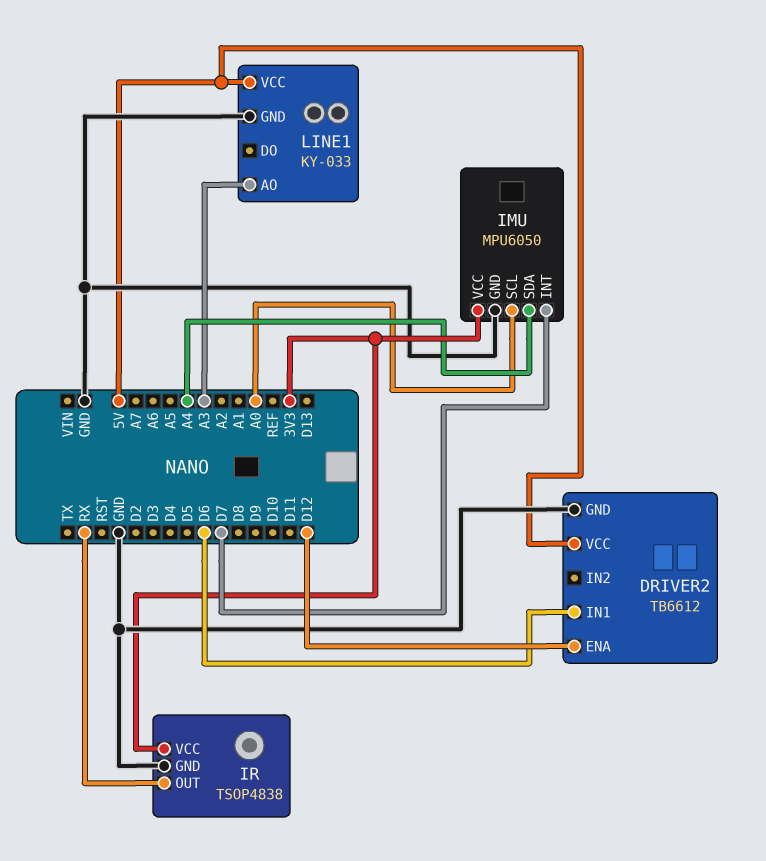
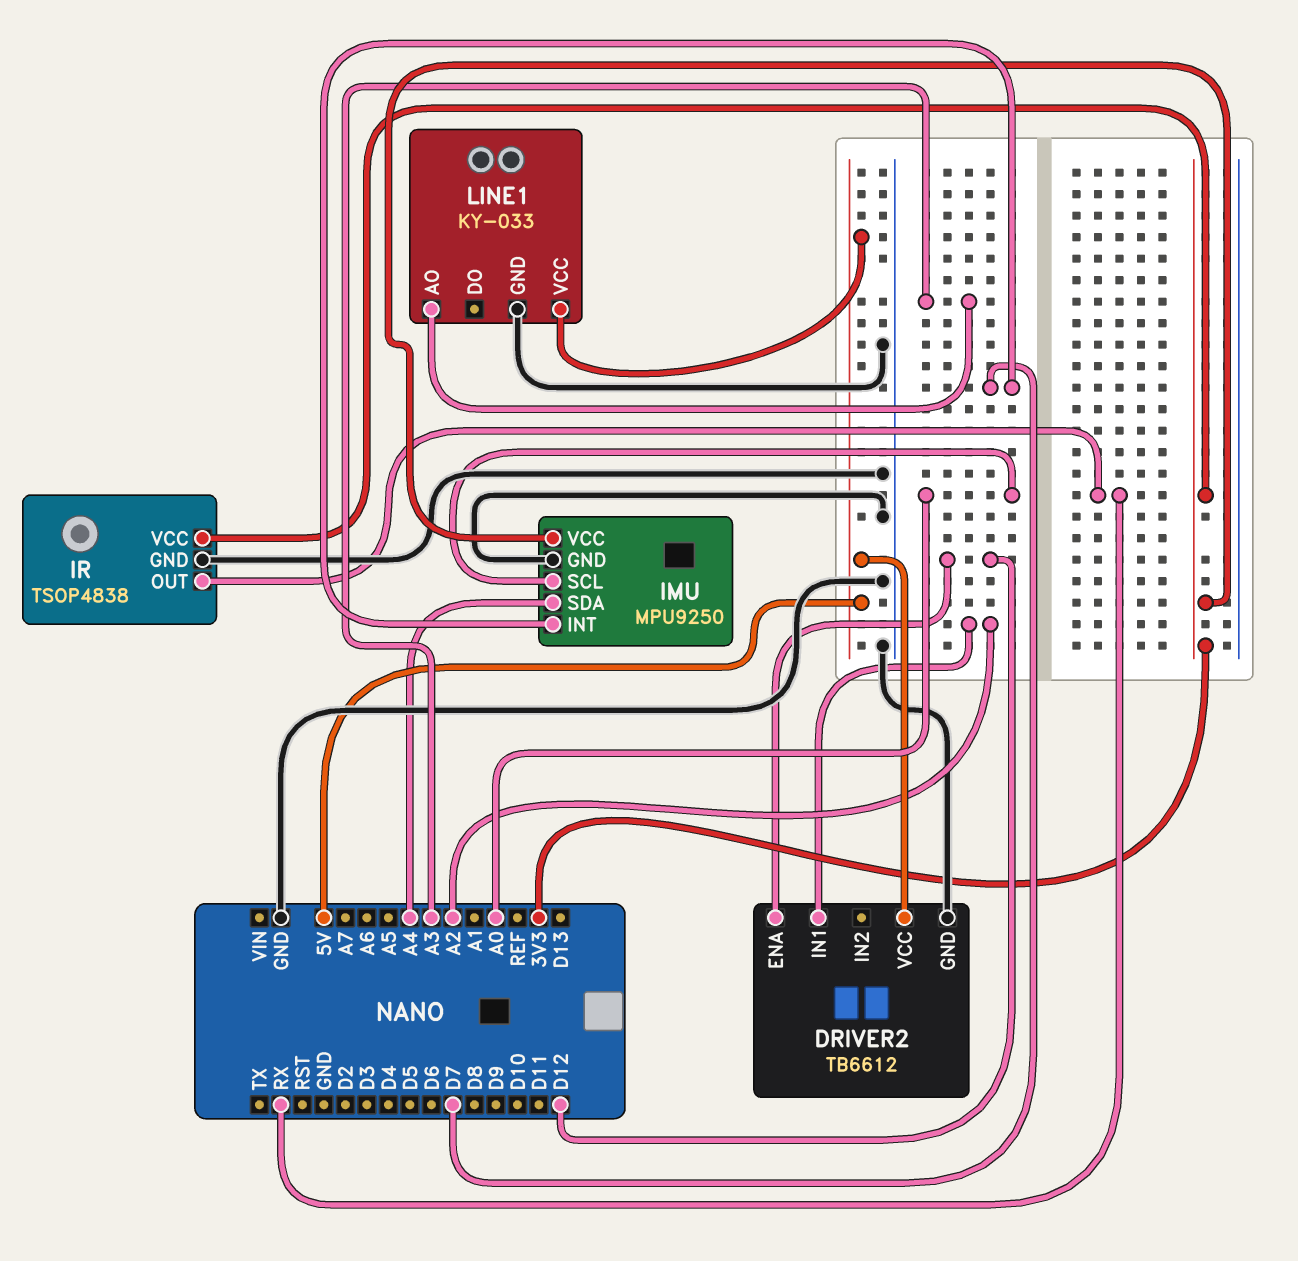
DRIVER2 pin IN1: D6 -> A2
IMU: MPU6050 -> MPU9250

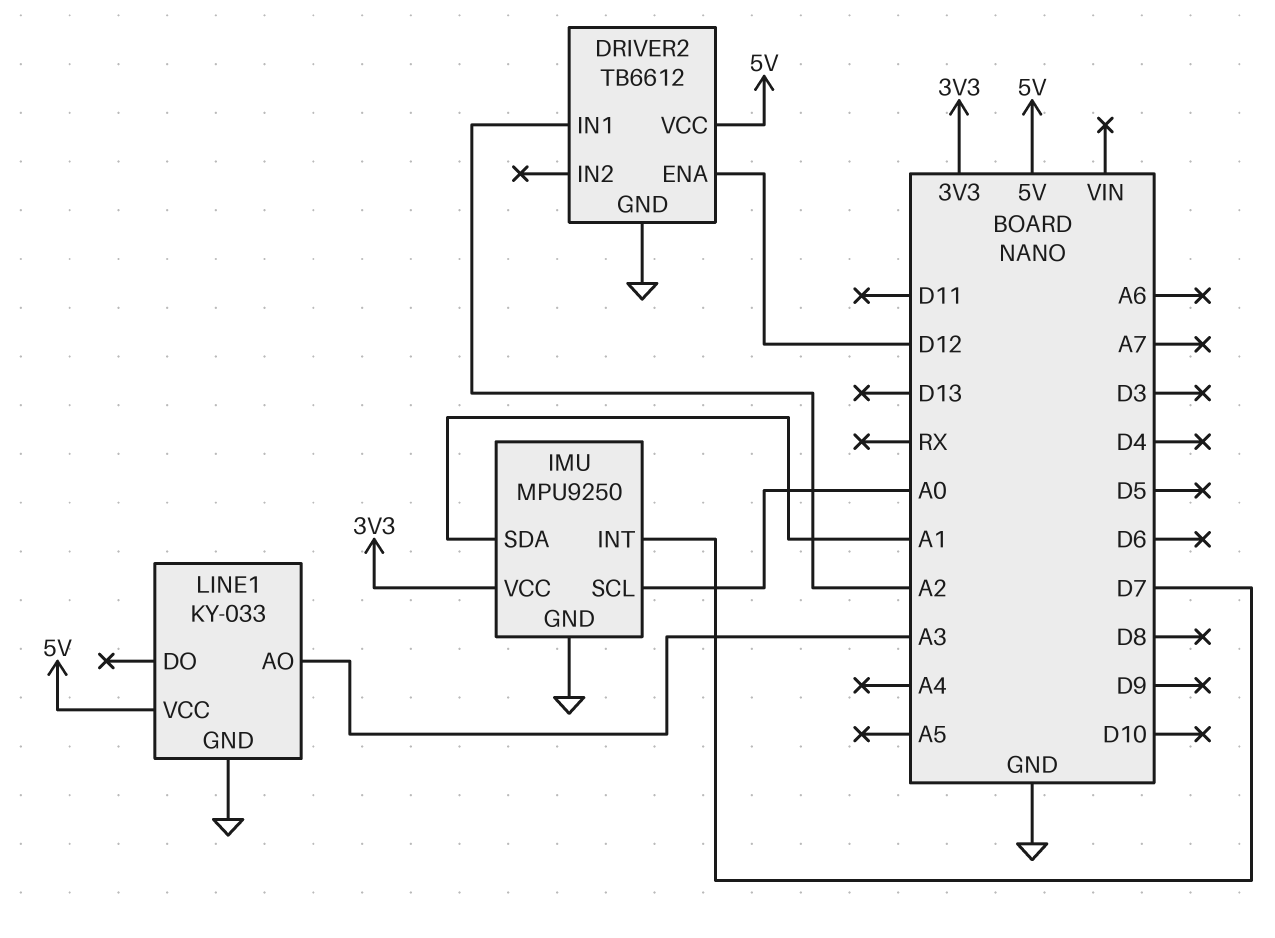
IMU pin SDA: A4 -> A1
IR: TSOP4838 -> none
IR pin GND: GND -> none
IR pin OUT: RX -> none
IR pin VCC: 3V3 -> none

